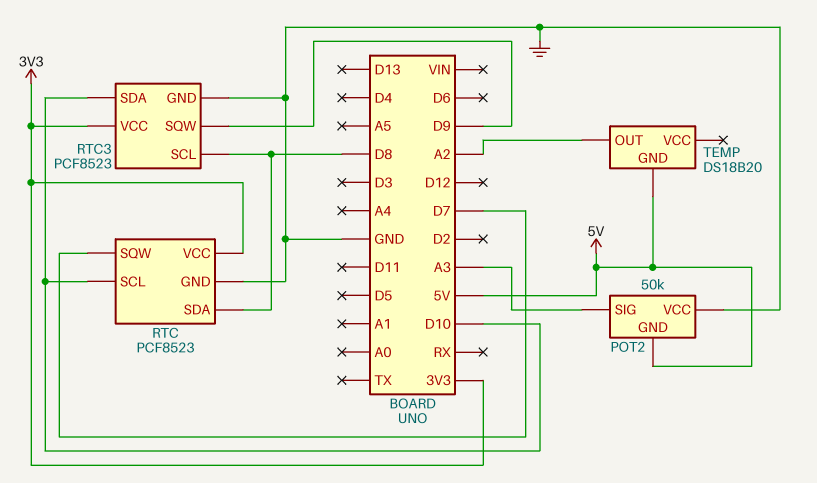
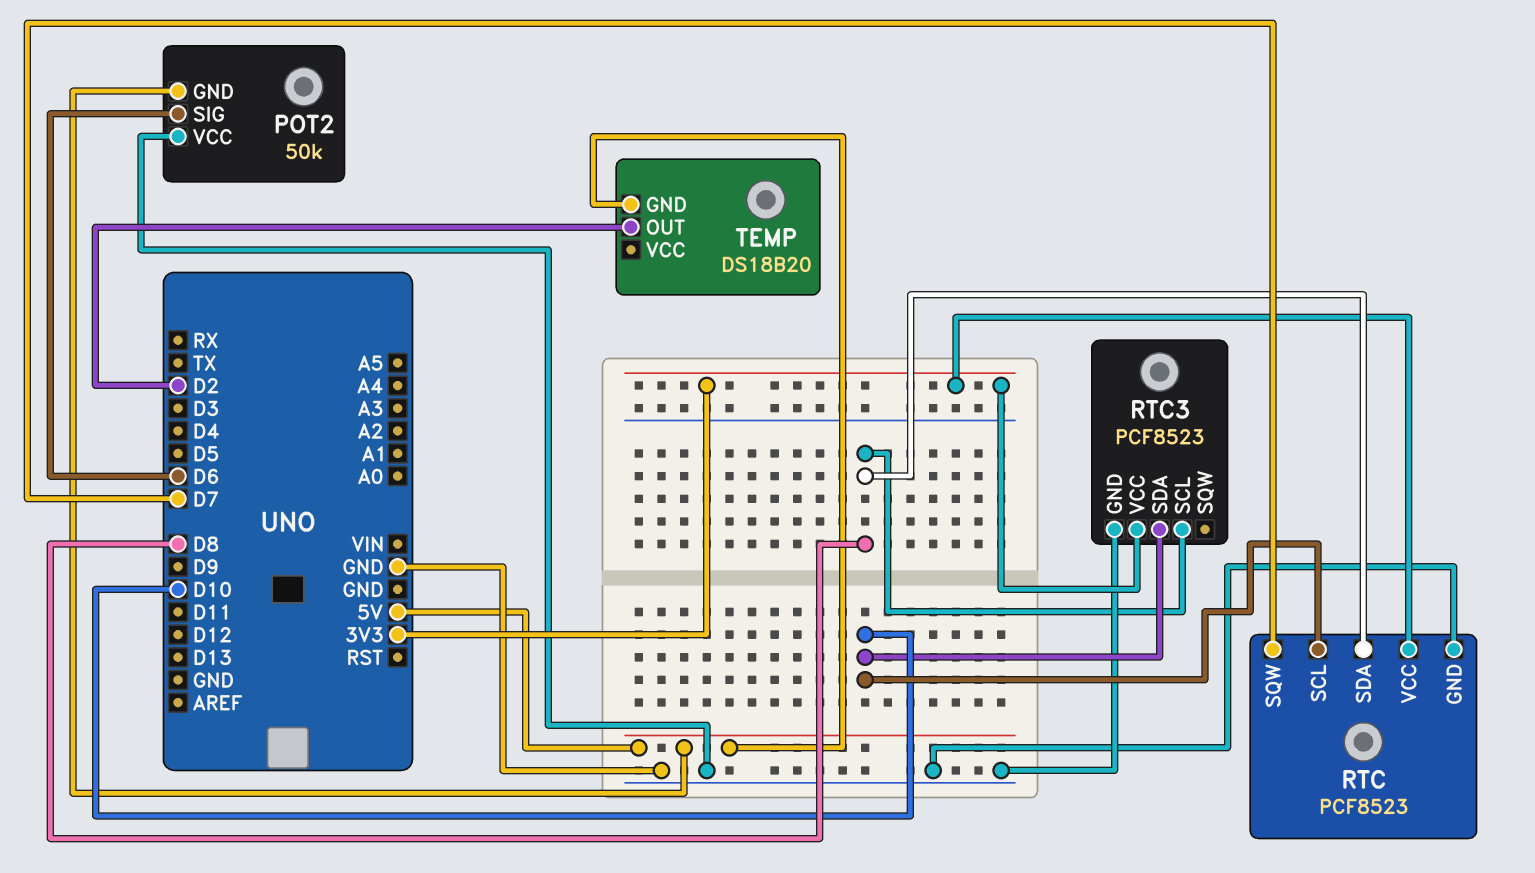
POT2 pin SIG: A3 -> D6
RTC3 pin SQW: D9 -> none
TEMP pin OUT: A2 -> D2

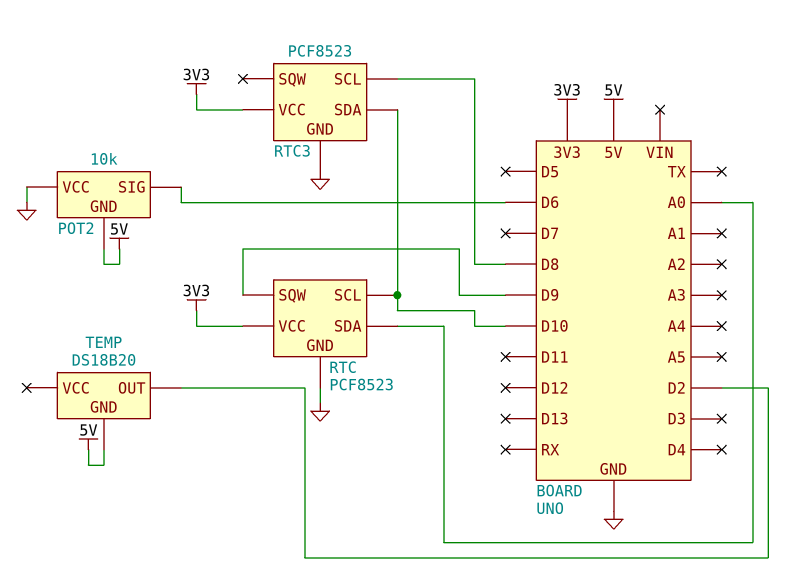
POT2: 50k -> 10k
RTC pin SDA: D8 -> A0
RTC pin SQW: D7 -> D9

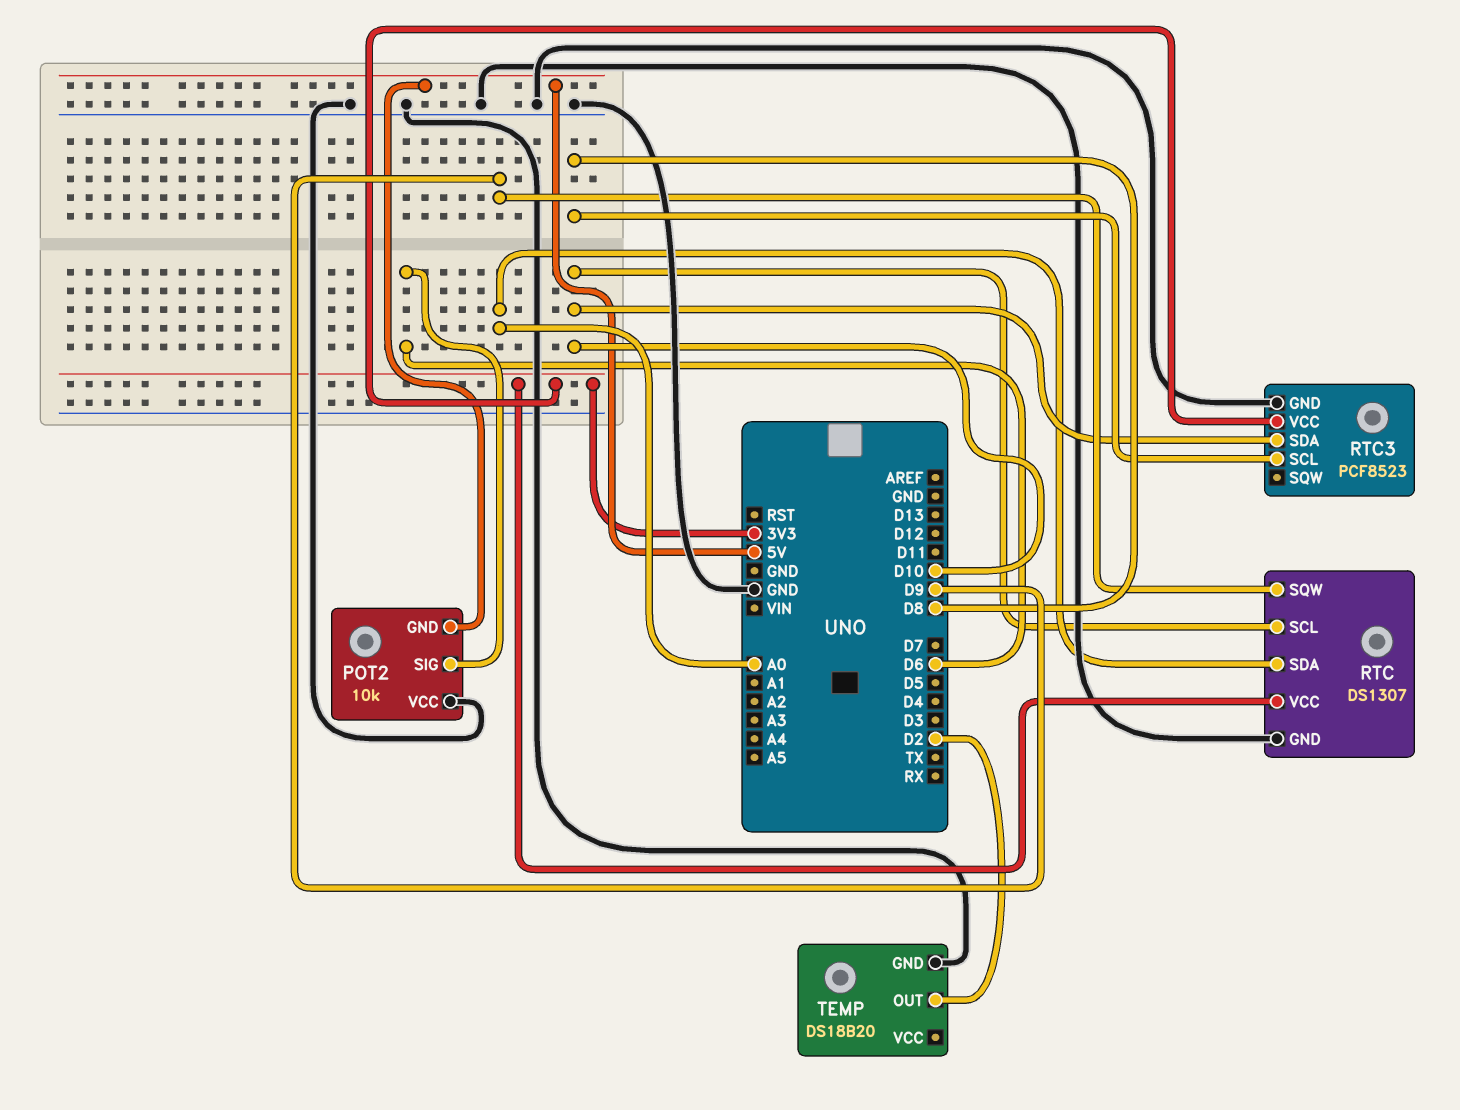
RTC: PCF8523 -> DS1307
TEMP pin GND: 5V -> GND

